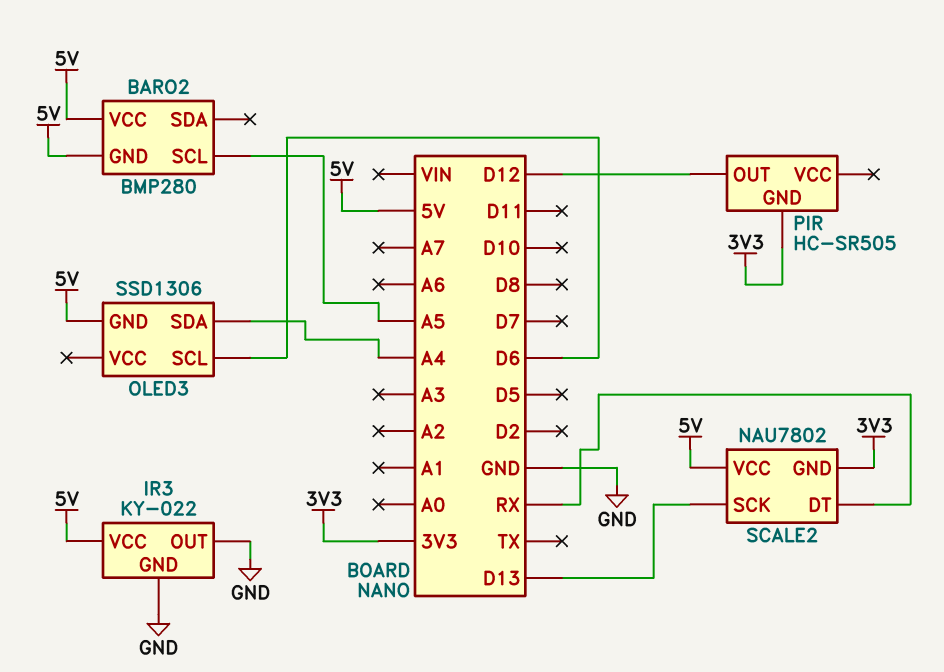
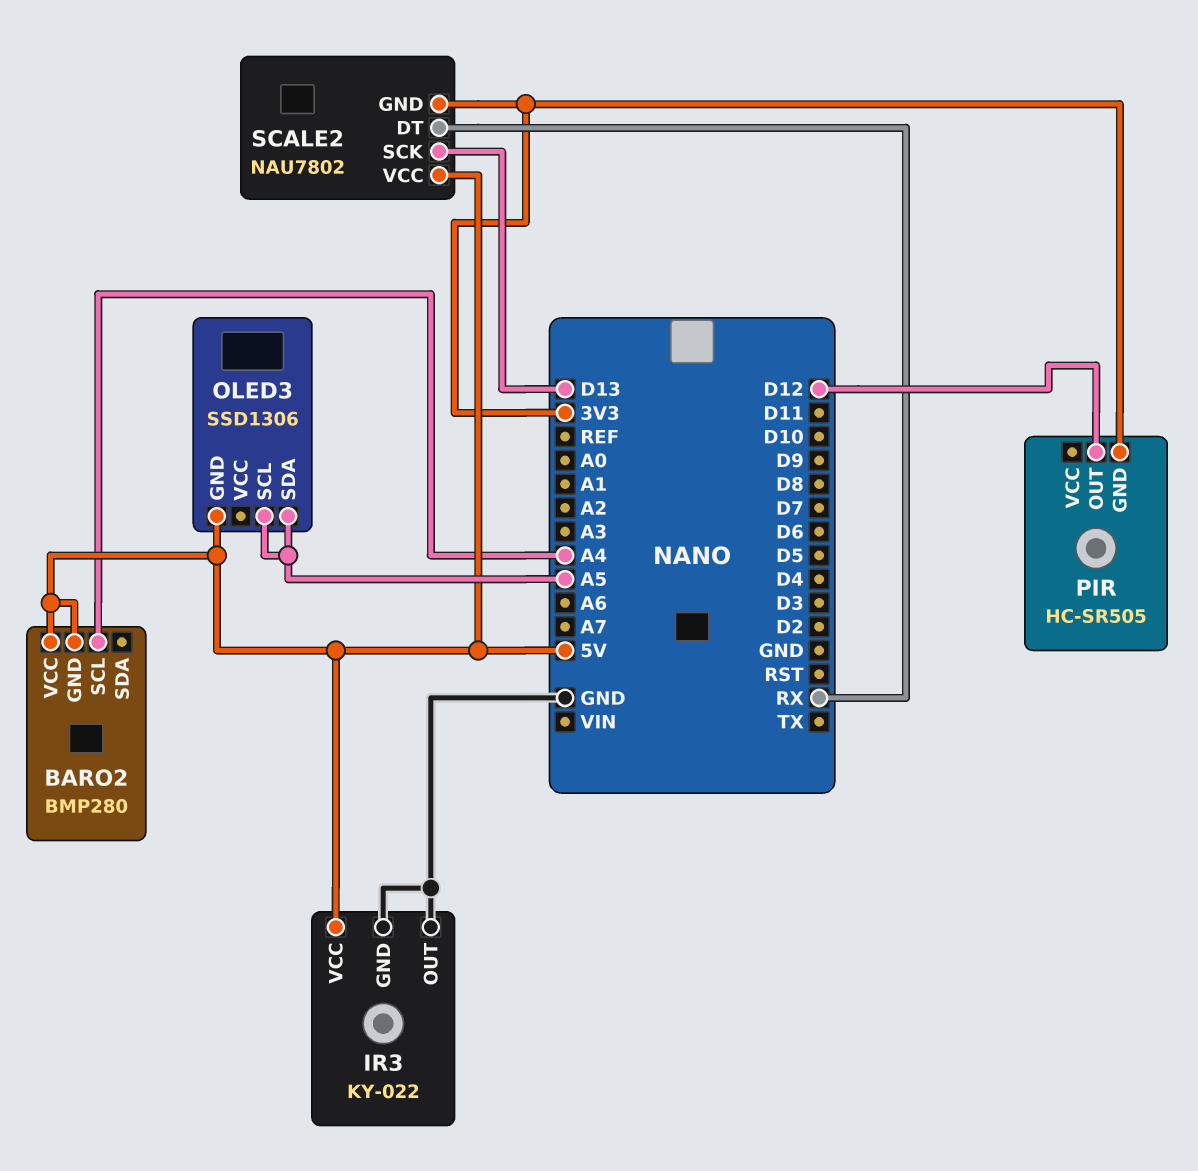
BARO2 pin SCL: A5 -> A4
OLED3 pin SCL: D6 -> A5
OLED3 pin SDA: A4 -> A5

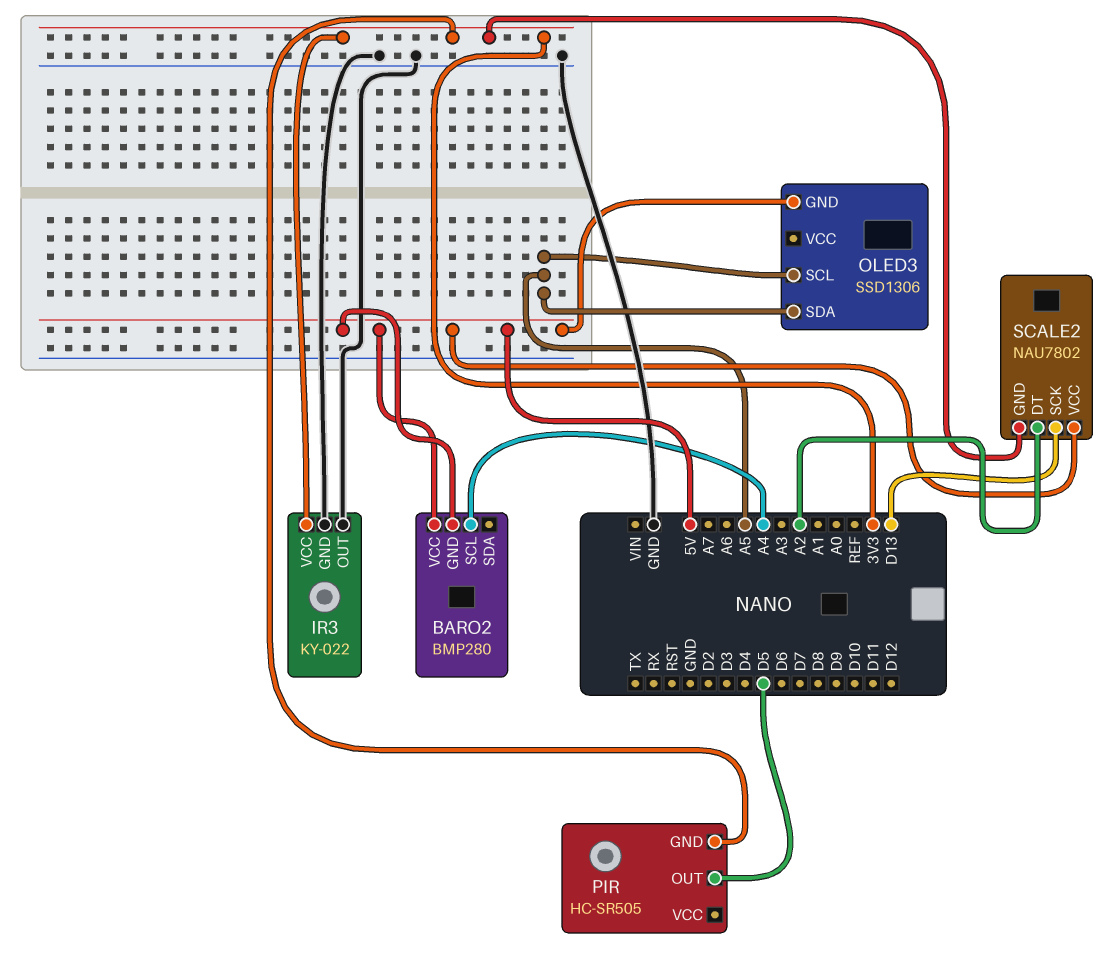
IR3 pin VCC: 5V -> 3V3
PIR pin OUT: D12 -> D5
SCALE2 pin DT: RX -> A2

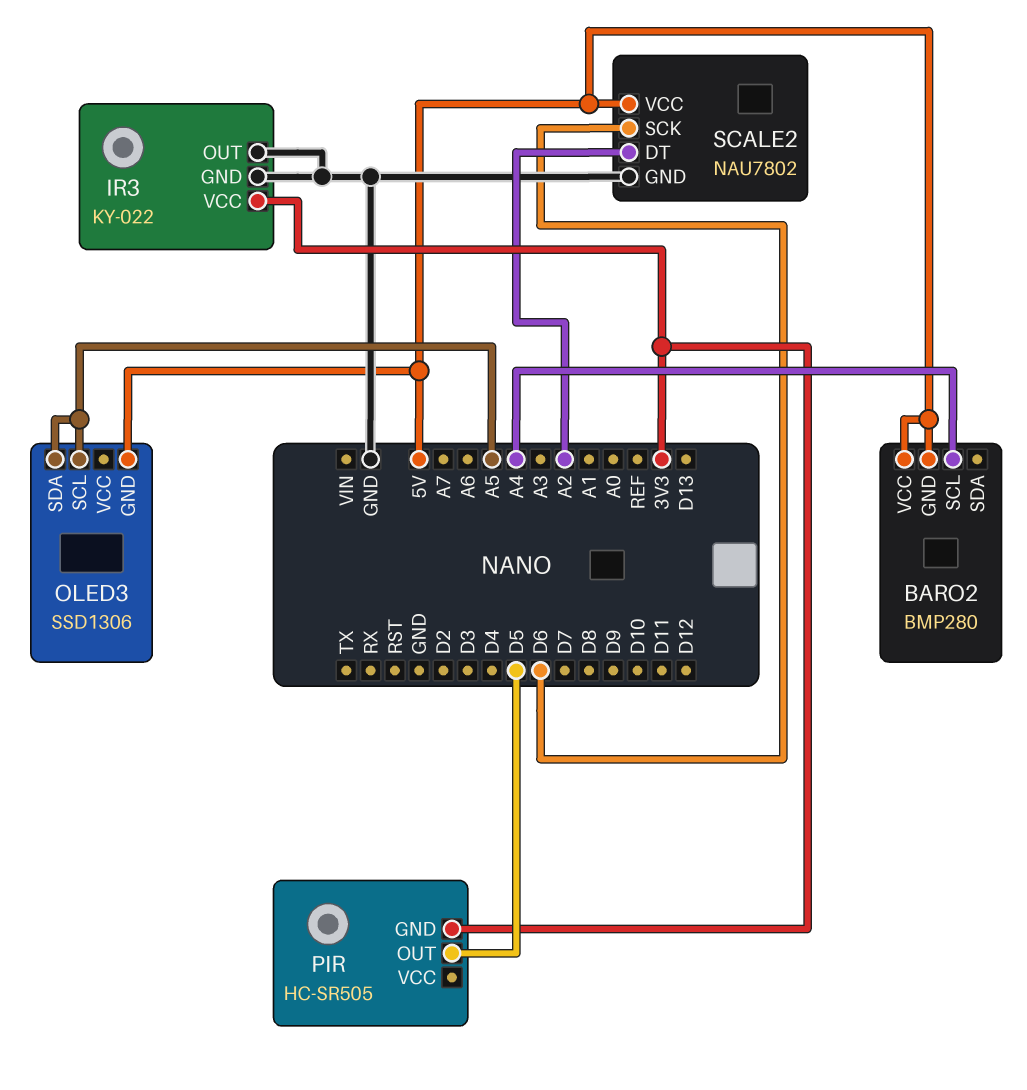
SCALE2 pin GND: 3V3 -> GND
SCALE2 pin SCK: D13 -> D6

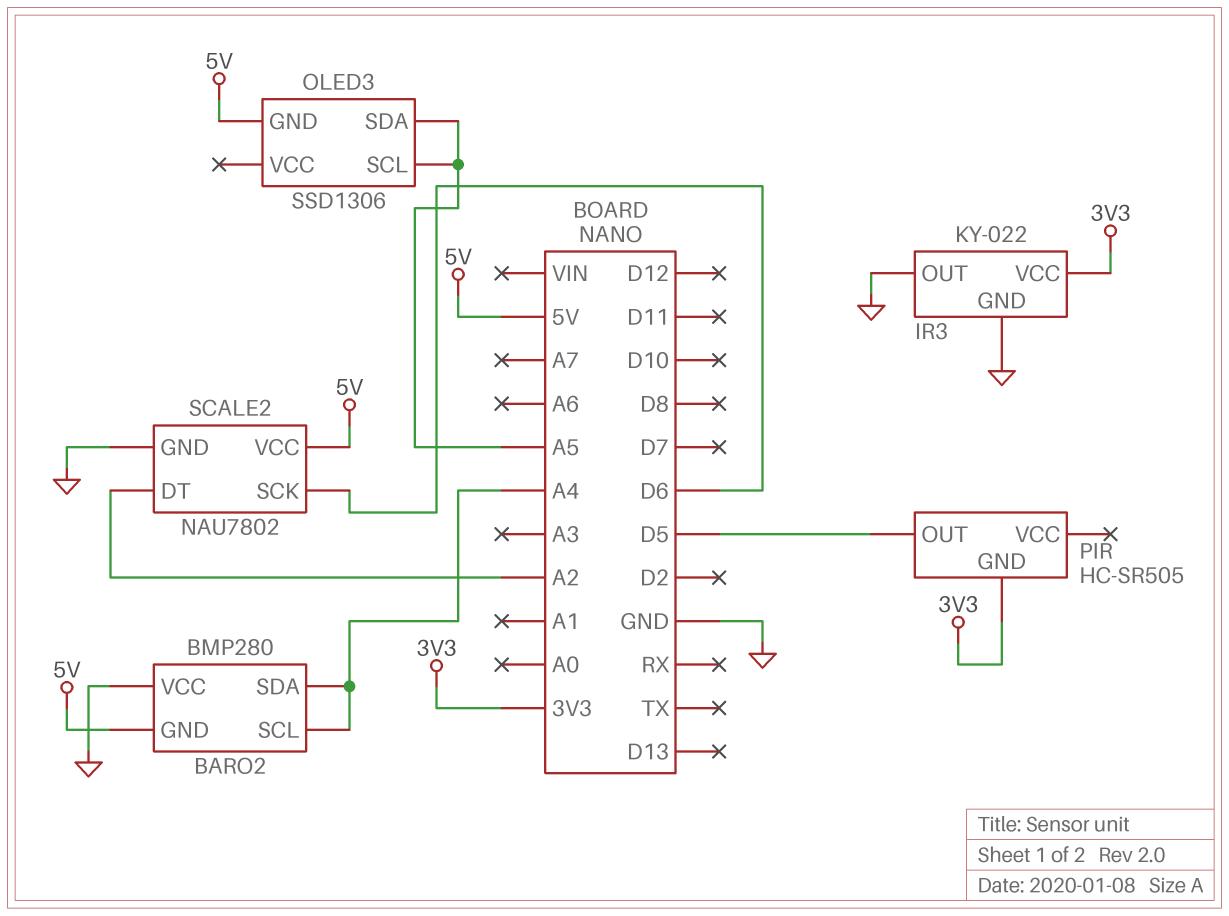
BARO2 pin SDA: none -> A4
BARO2 pin VCC: 5V -> GND

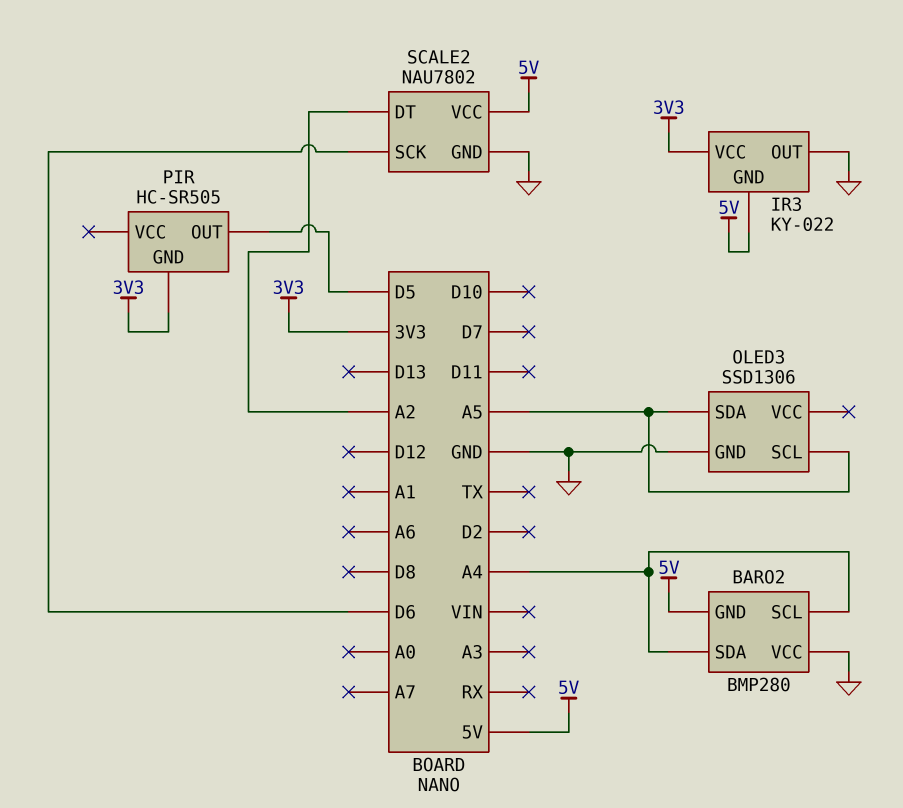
IR3 pin GND: GND -> 5V
OLED3 pin GND: 5V -> GND

